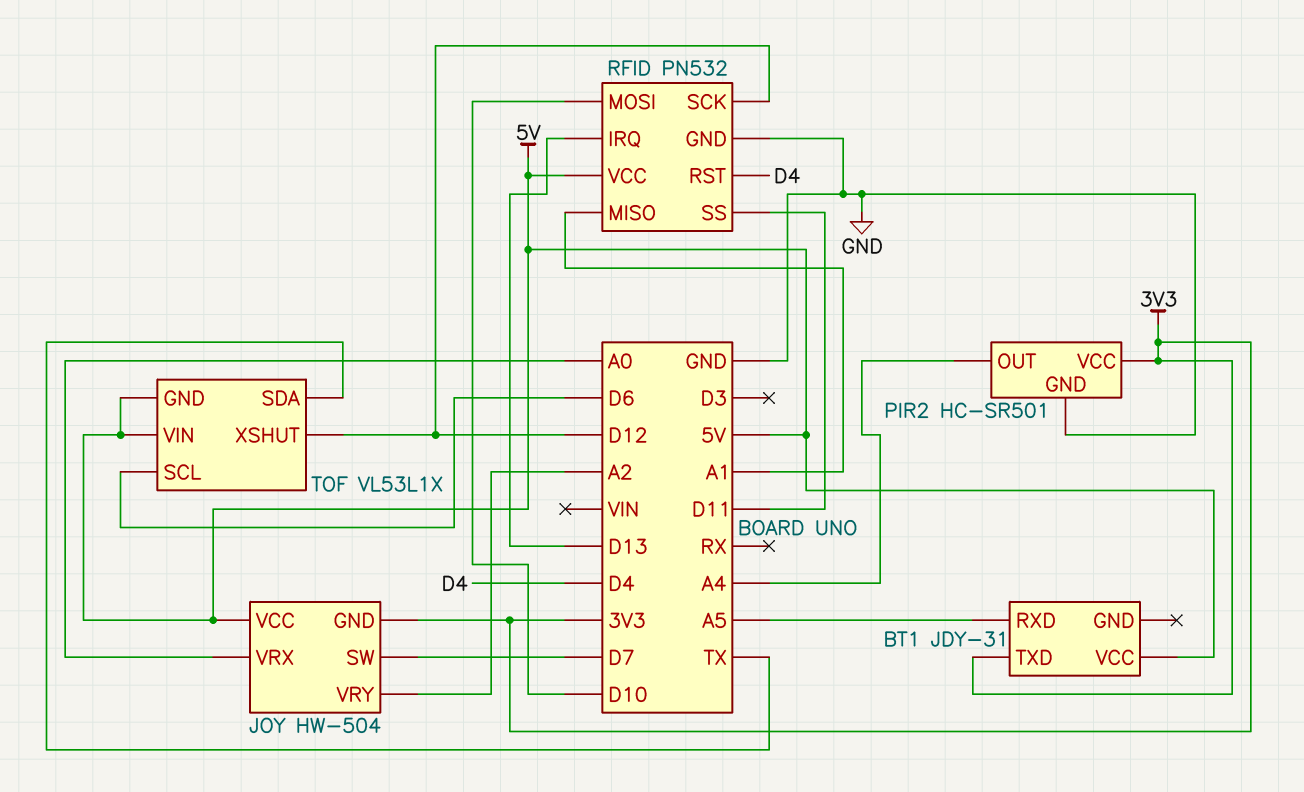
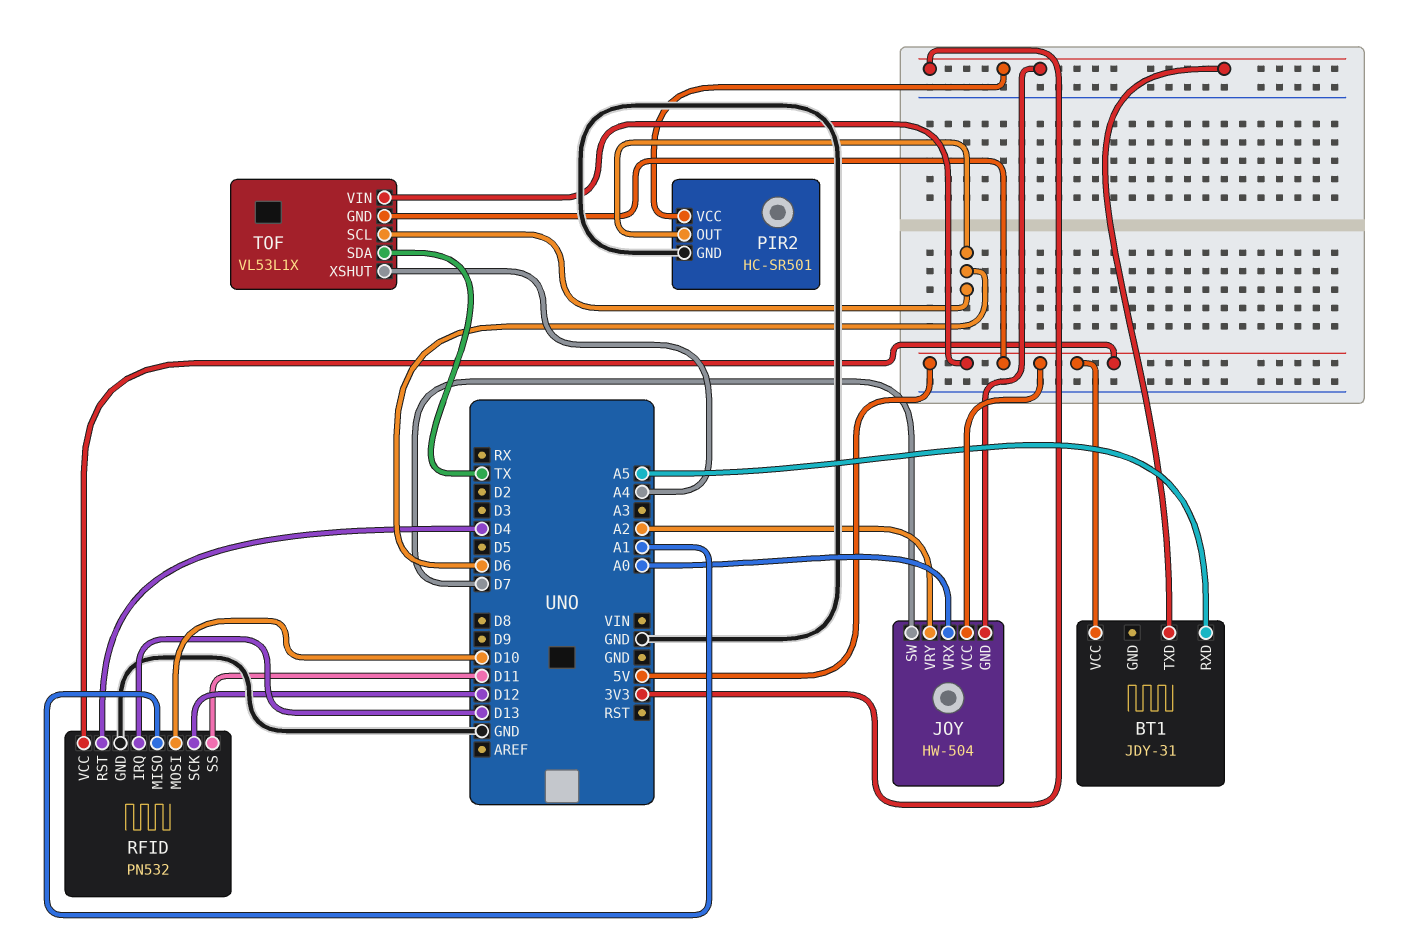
PIR2 pin OUT: A4 -> D6
TOF pin XSHUT: D12 -> A4

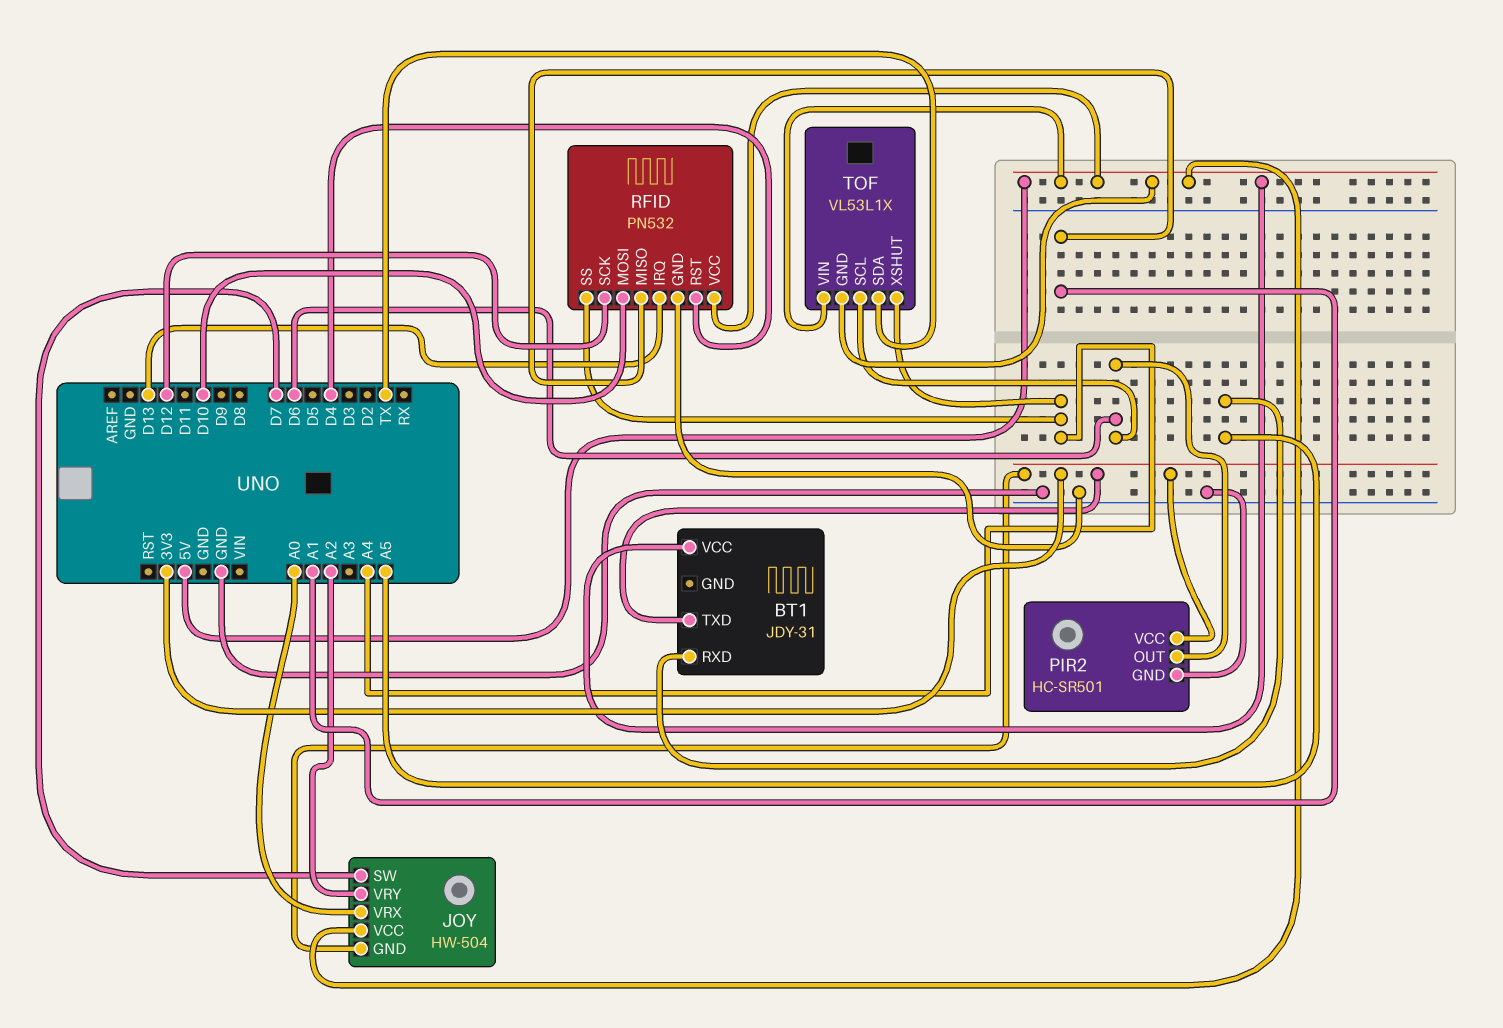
RFID pin SS: D11 -> A4

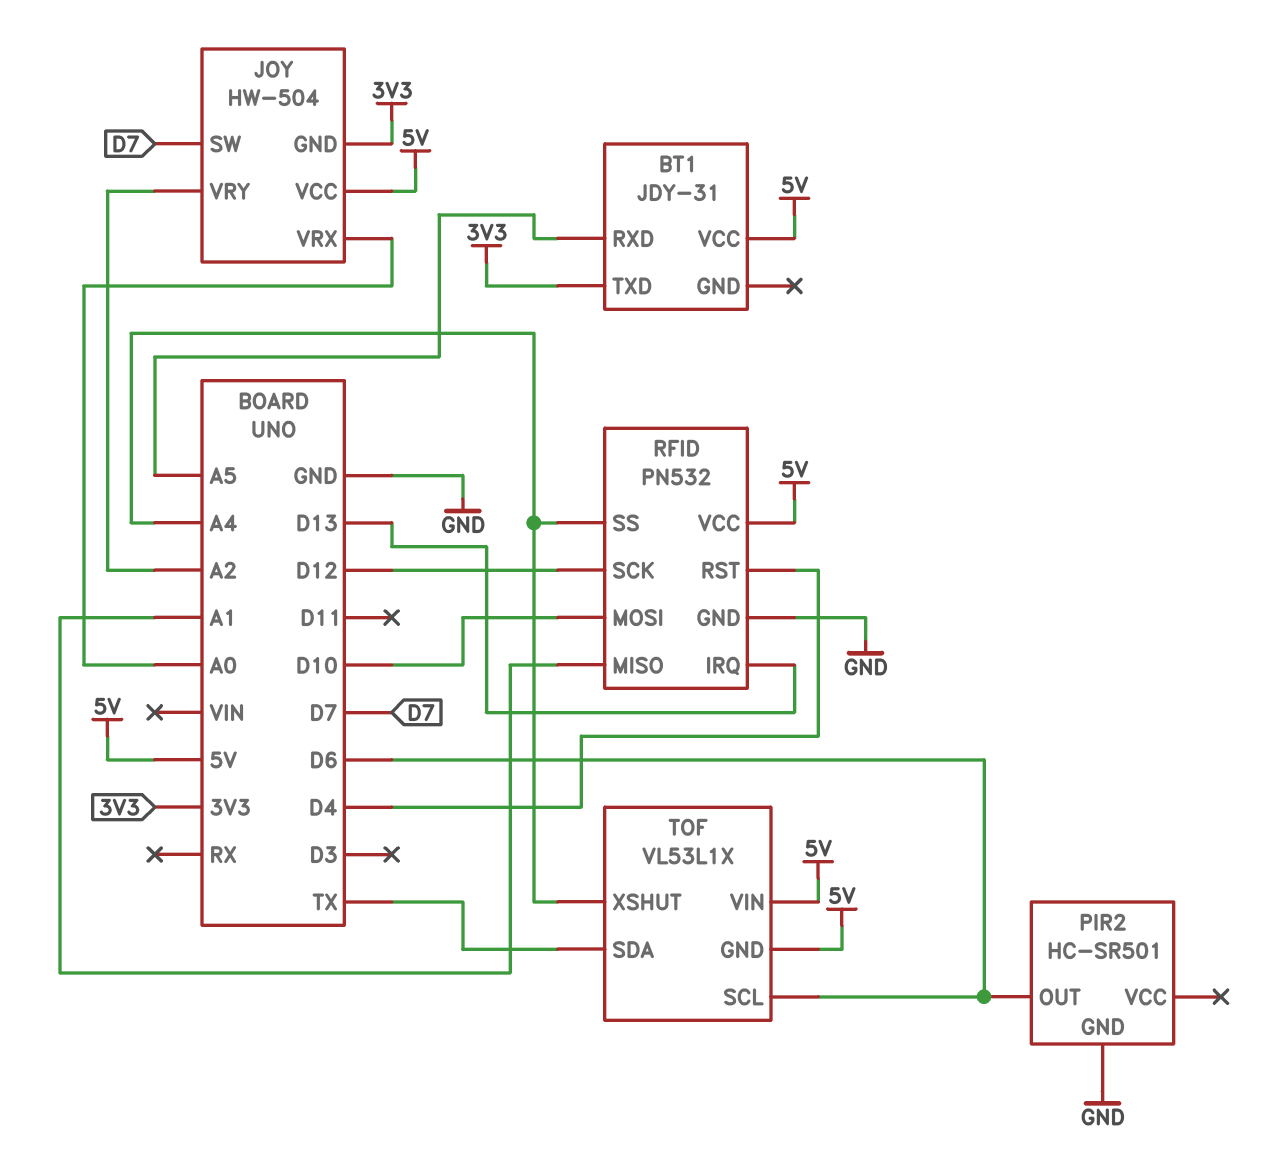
PIR2 pin VCC: 3V3 -> none

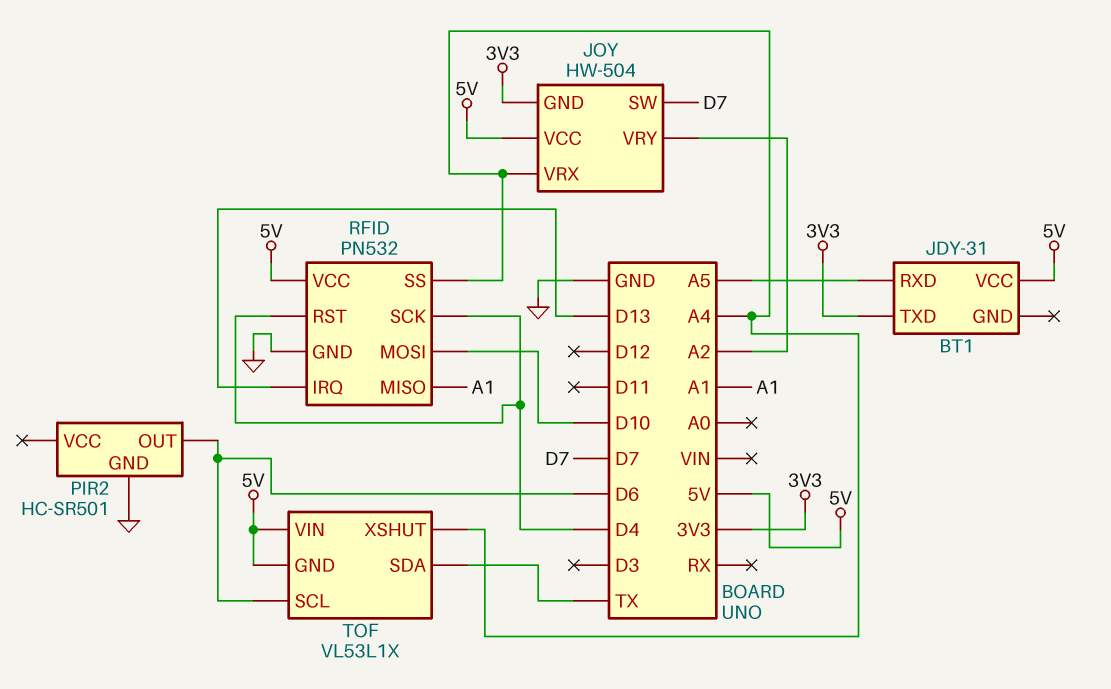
JOY pin VRX: A0 -> A4
RFID pin SCK: D12 -> D4

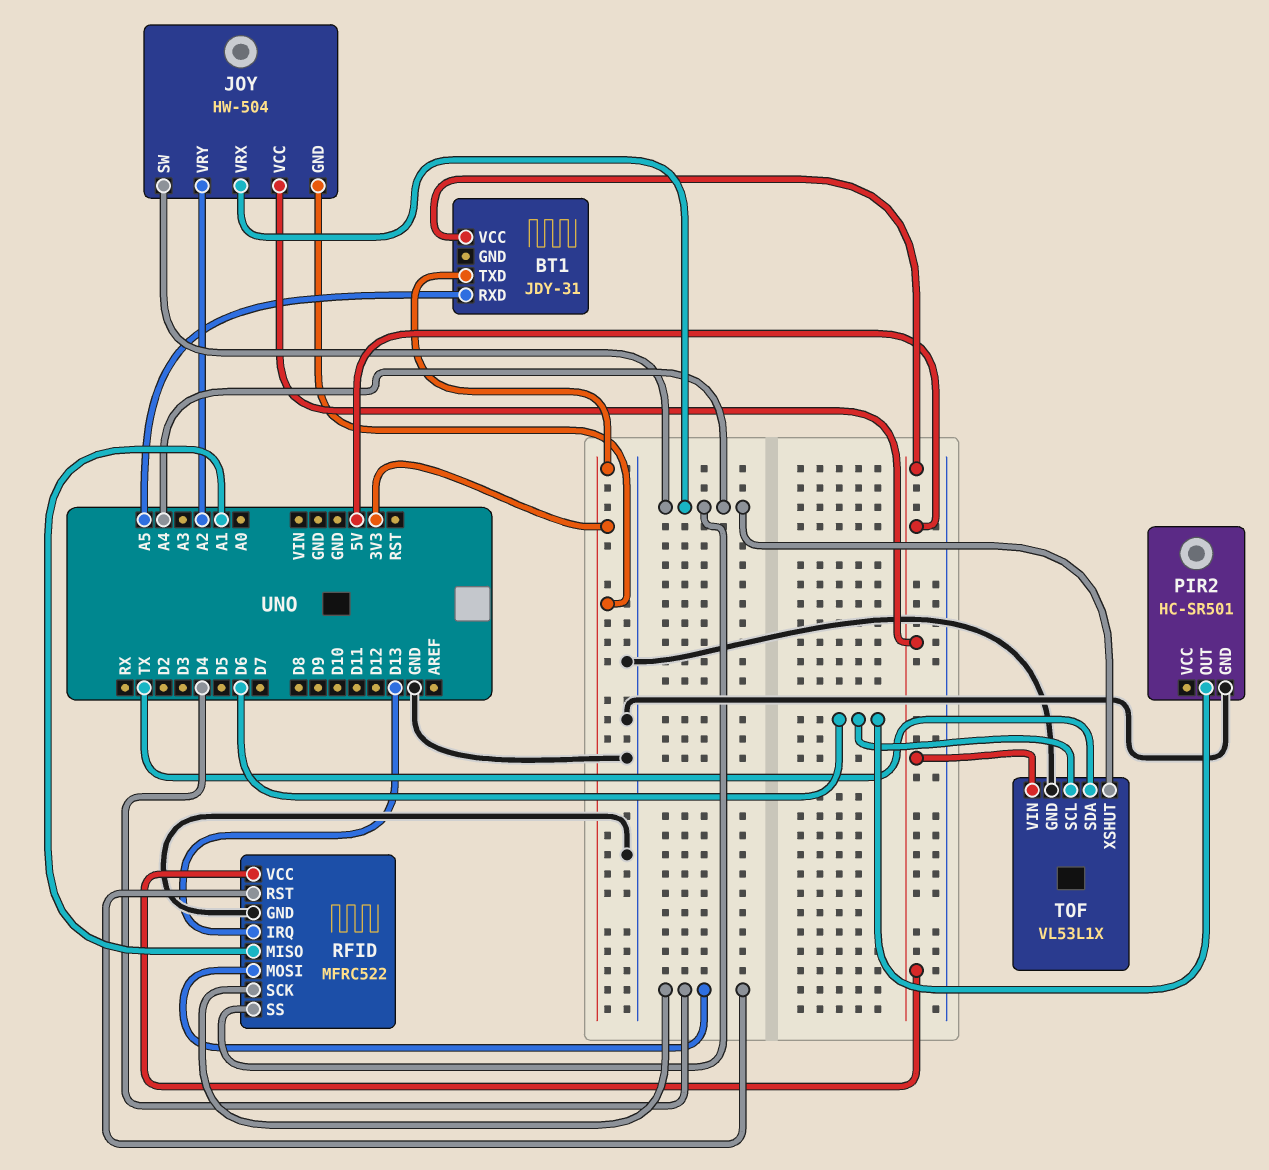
JOY pin SW: D7 -> A4
RFID: PN532 -> MFRC522
RFID pin MOSI: D10 -> D4
TOF pin GND: 5V -> GND

